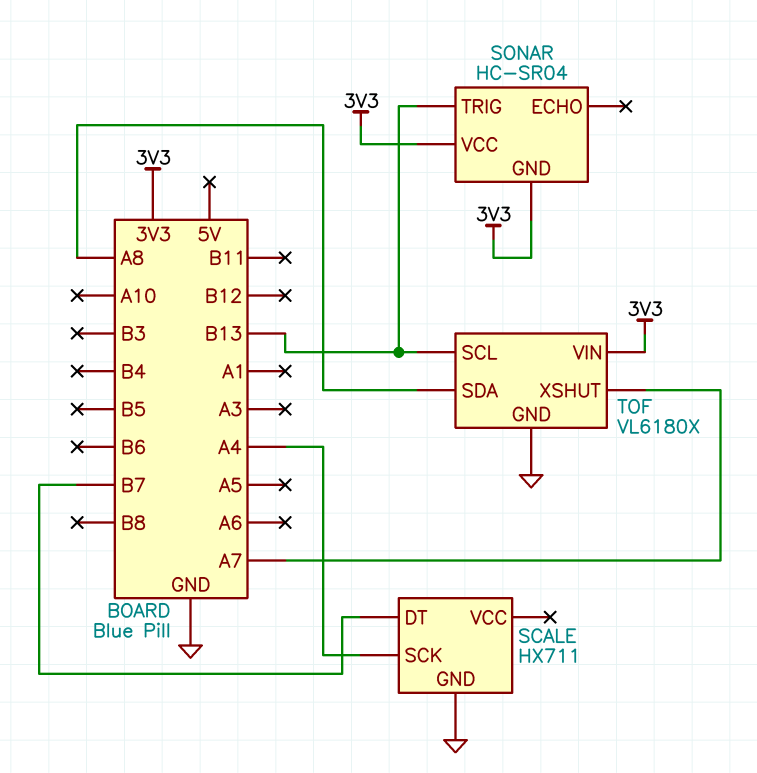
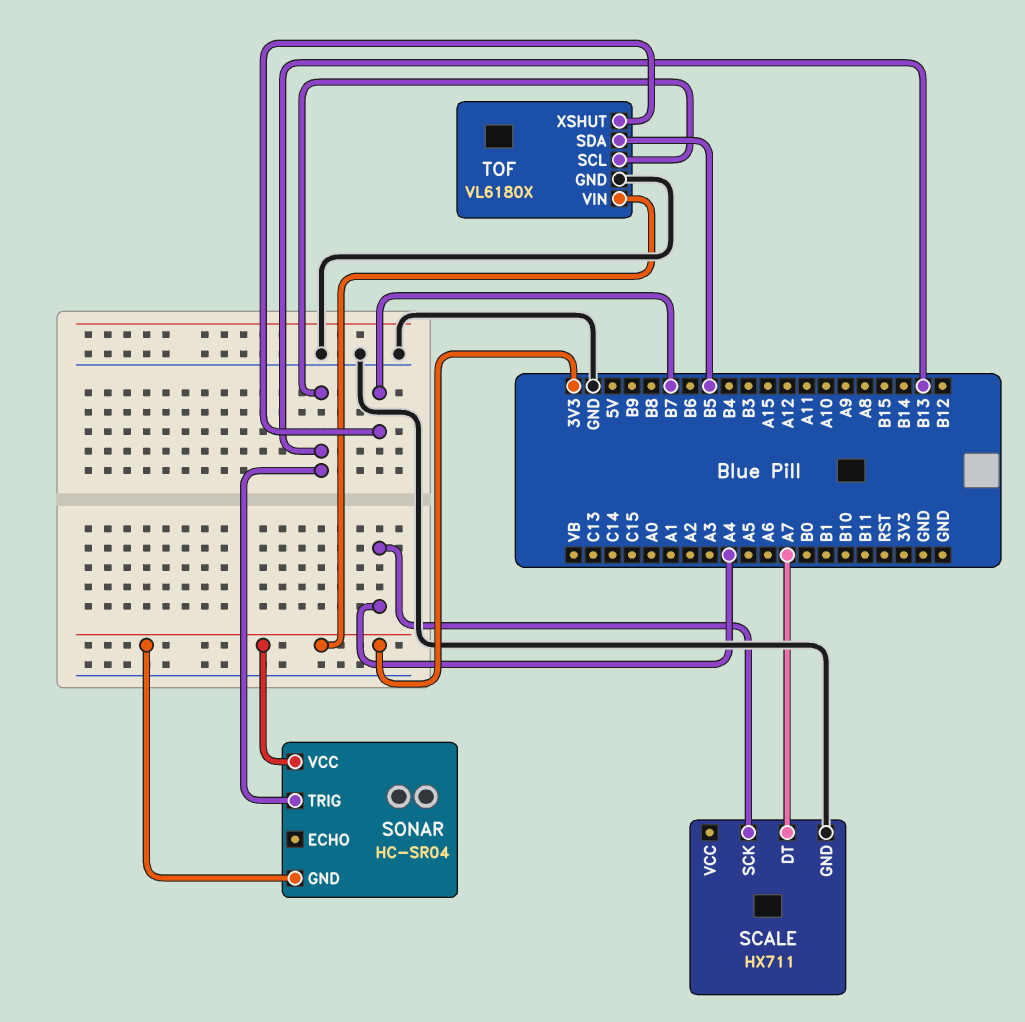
SCALE pin DT: B7 -> A7
TOF pin SDA: A8 -> B5
TOF pin XSHUT: A7 -> B7

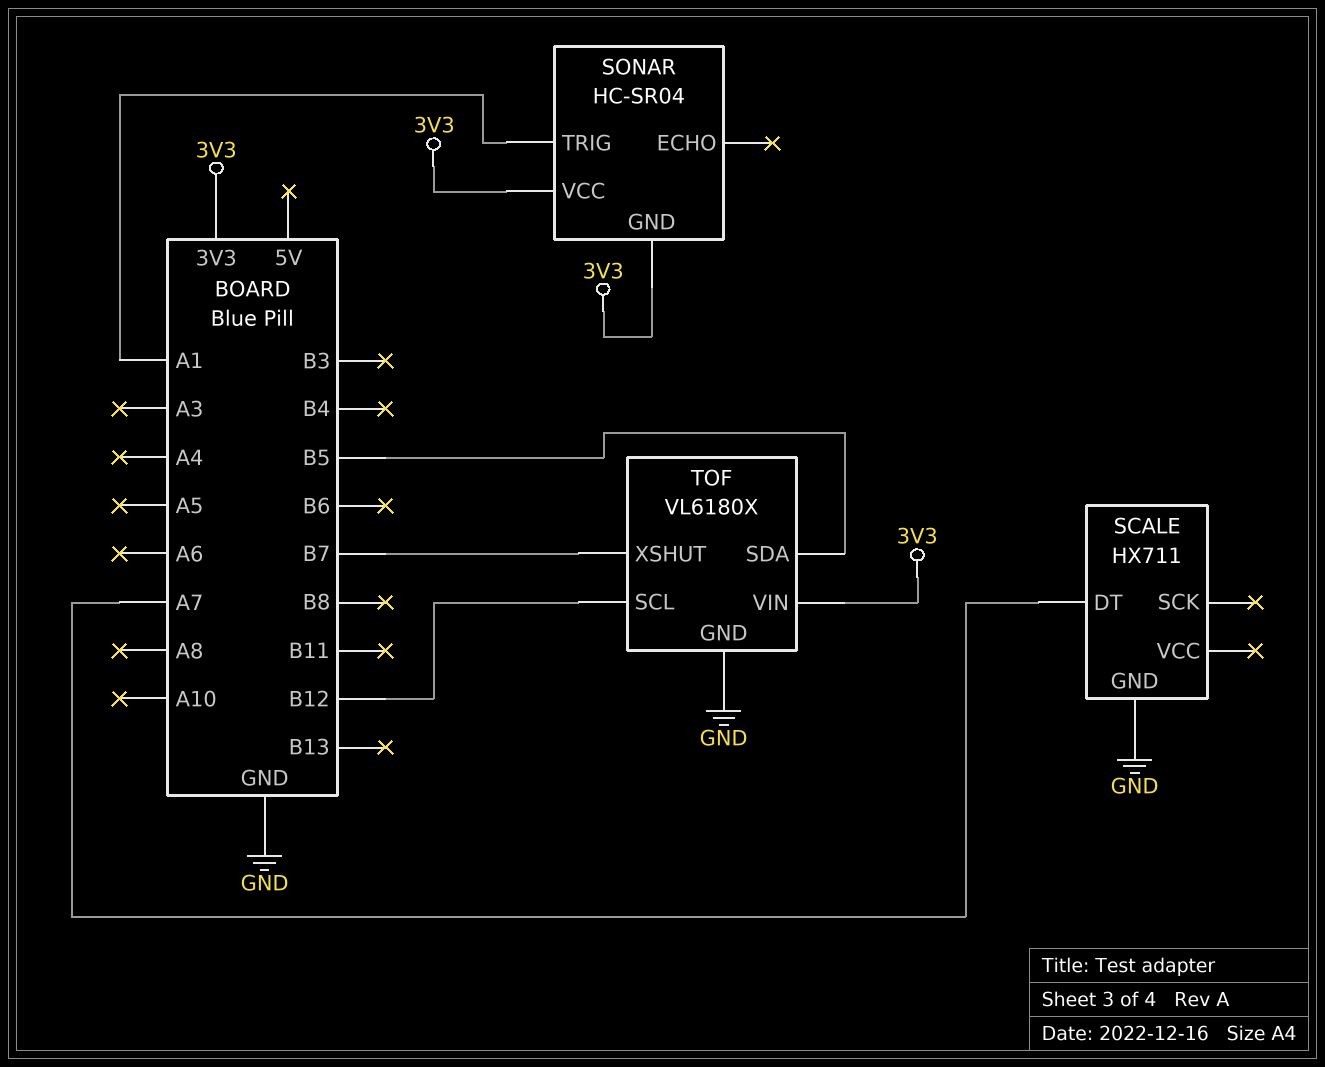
SCALE pin SCK: A4 -> none
SONAR pin TRIG: B13 -> A1
TOF pin SCL: B13 -> B12

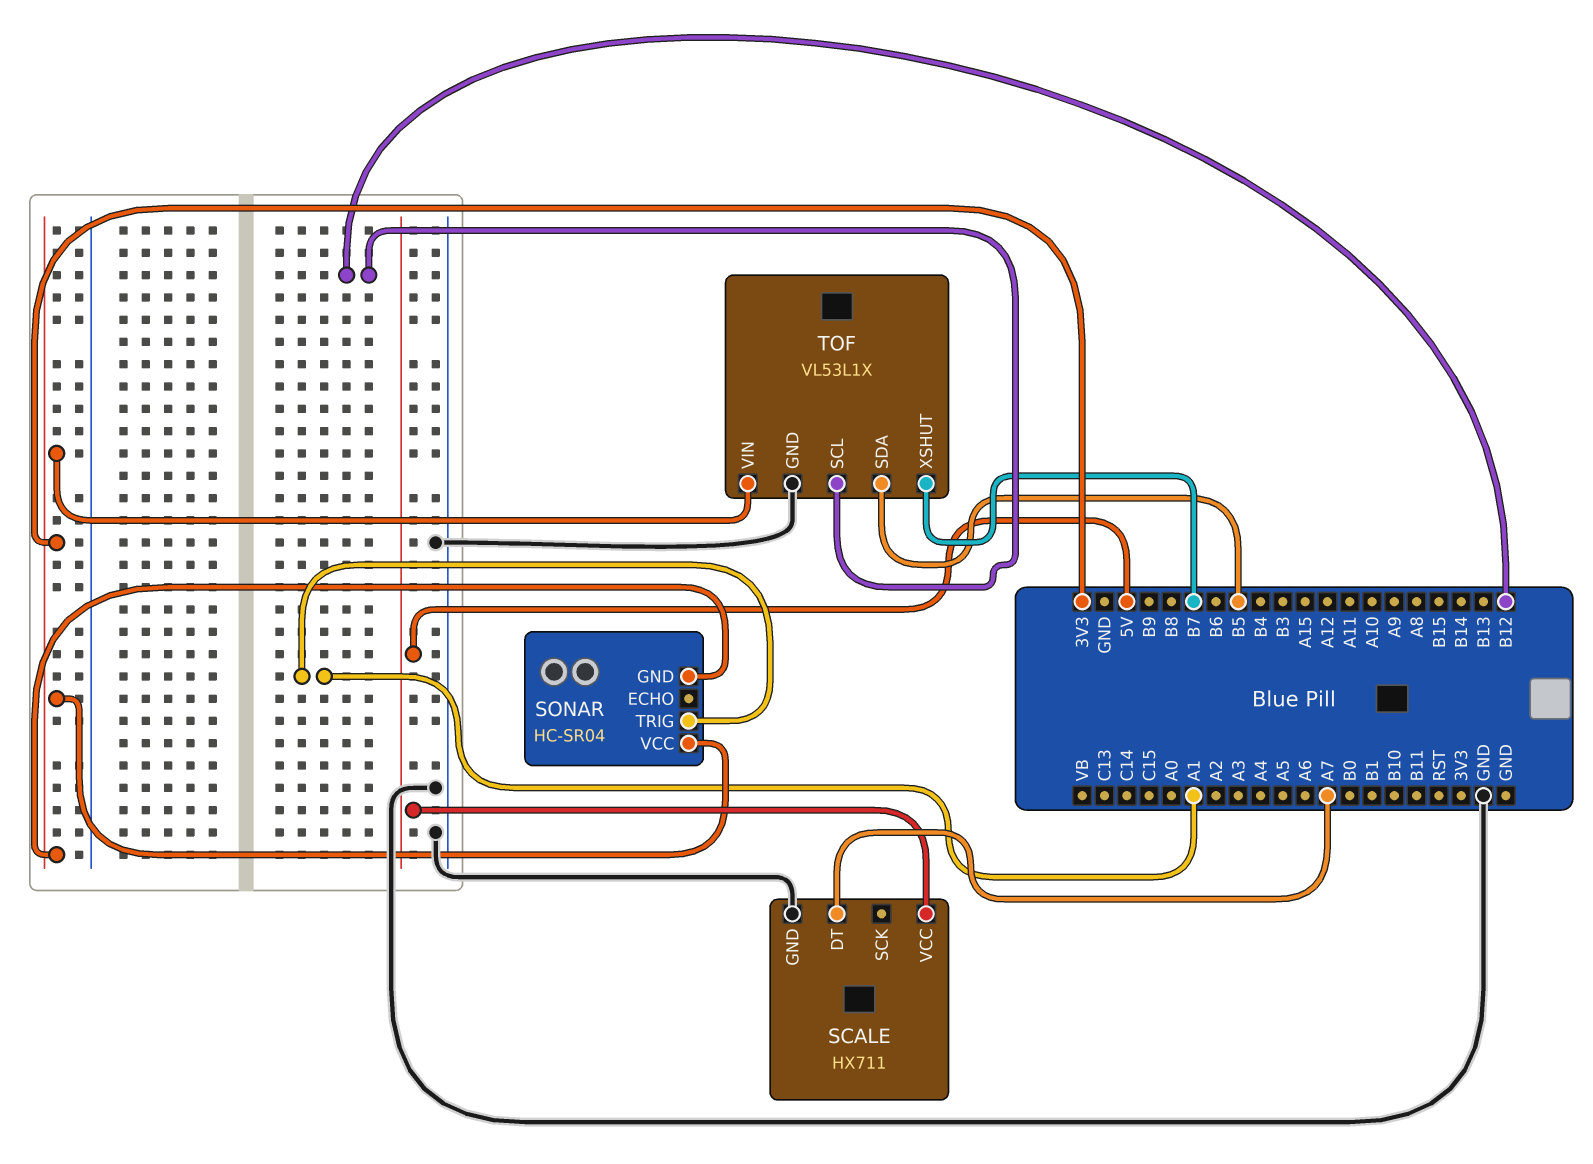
SCALE pin VCC: none -> 5V
TOF: VL6180X -> VL53L1X

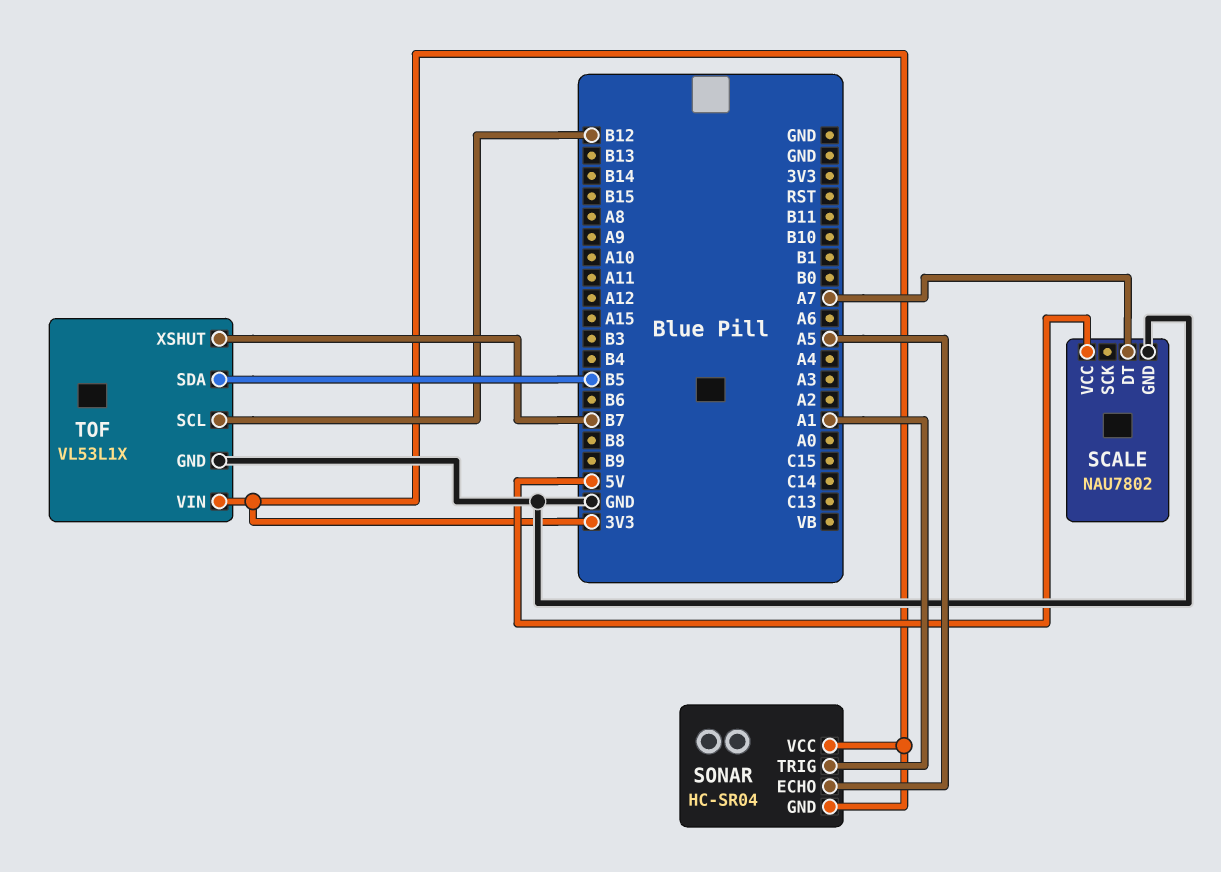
SCALE: HX711 -> NAU7802
SONAR pin ECHO: none -> A5

